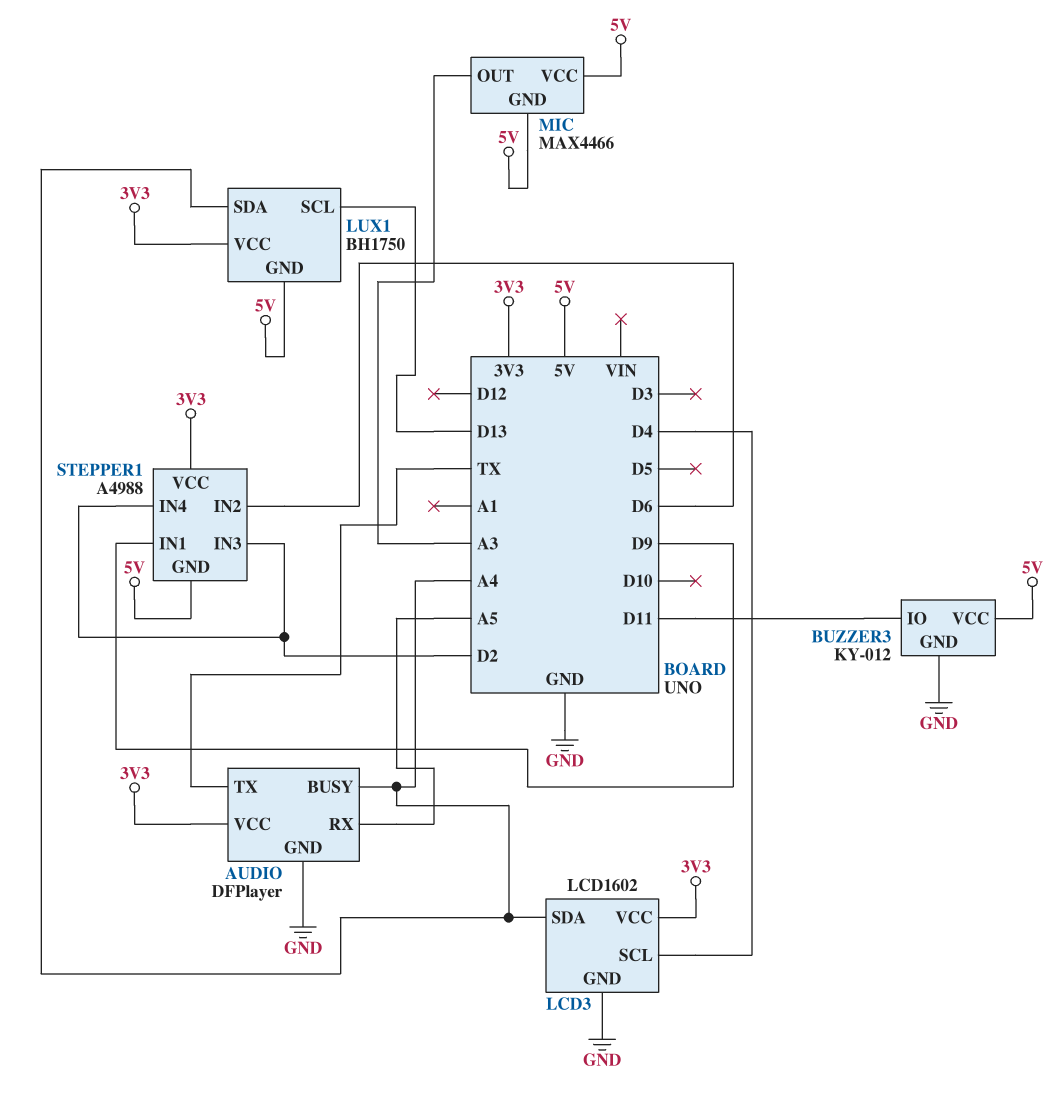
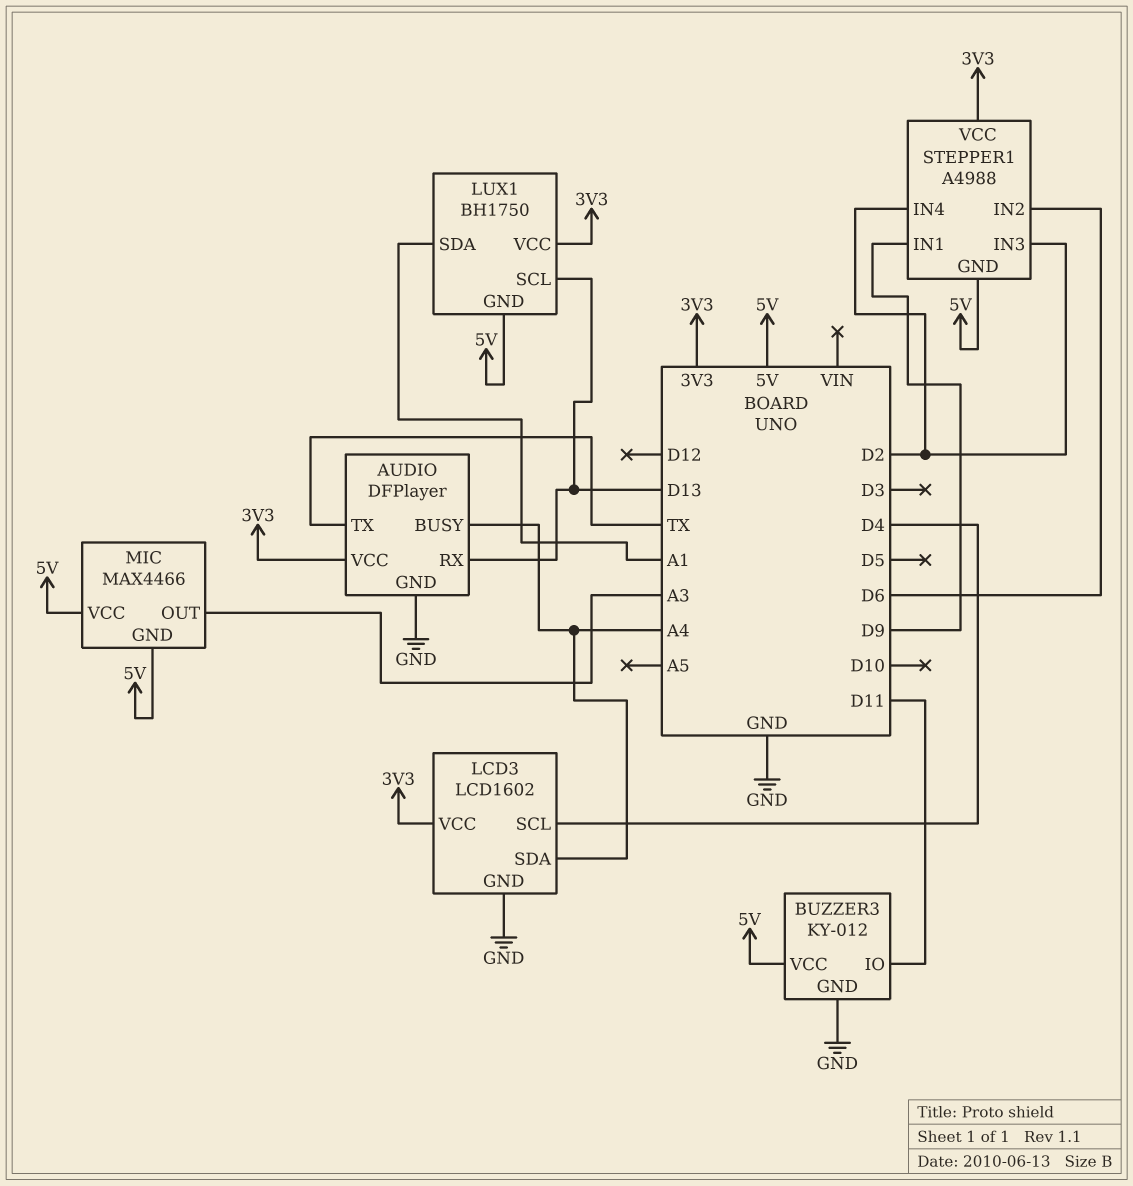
AUDIO pin RX: A5 -> D13
LUX1 pin SDA: A4 -> A1

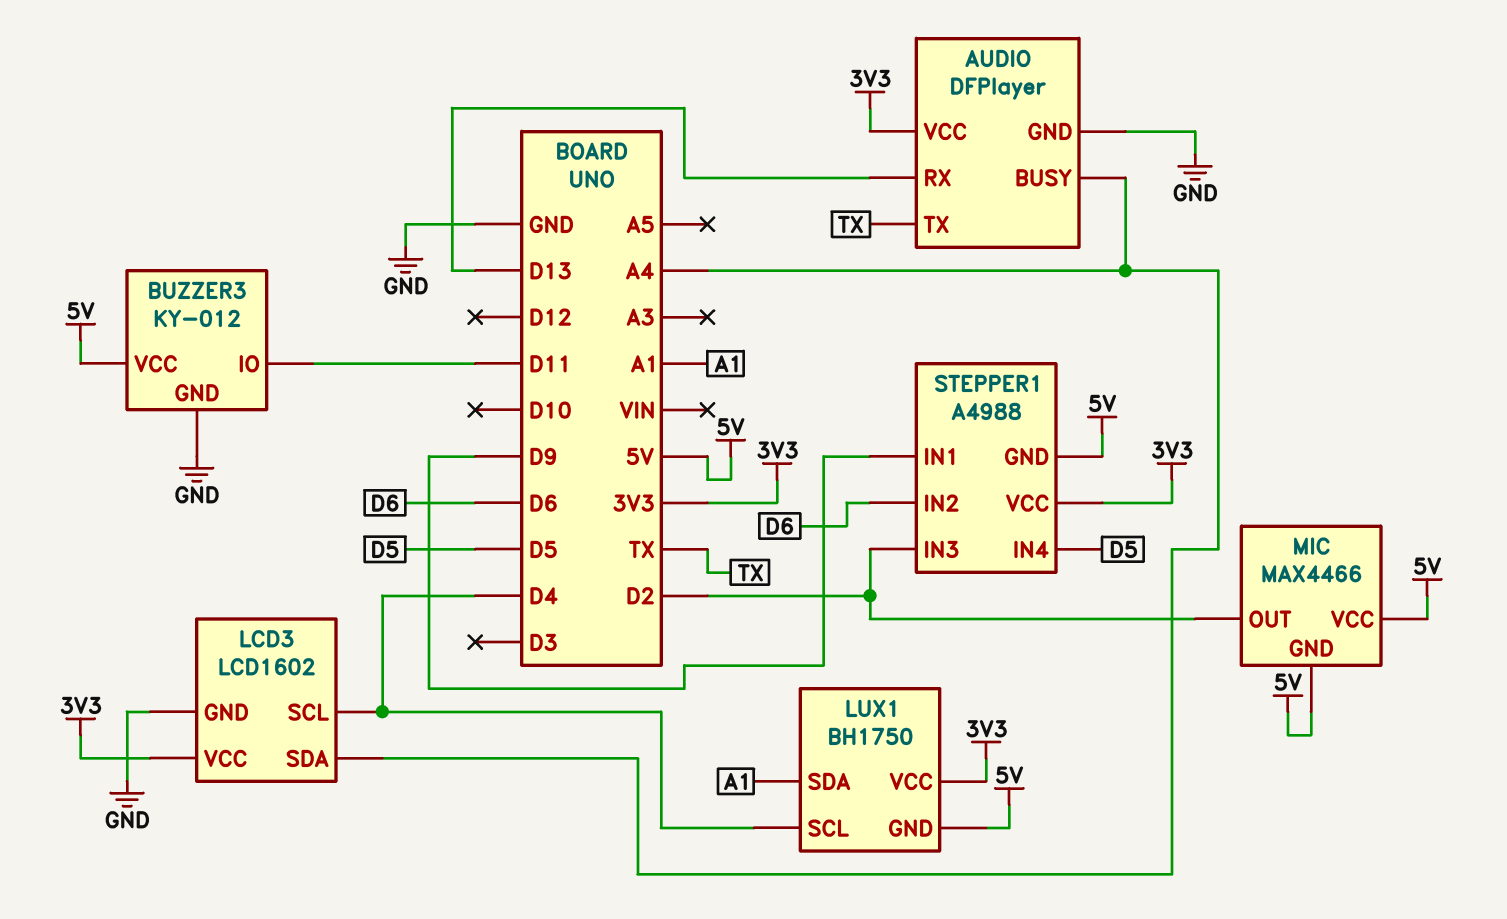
LUX1 pin SCL: D13 -> D4
MIC pin OUT: A3 -> D2
STEPPER1 pin IN4: D2 -> D5

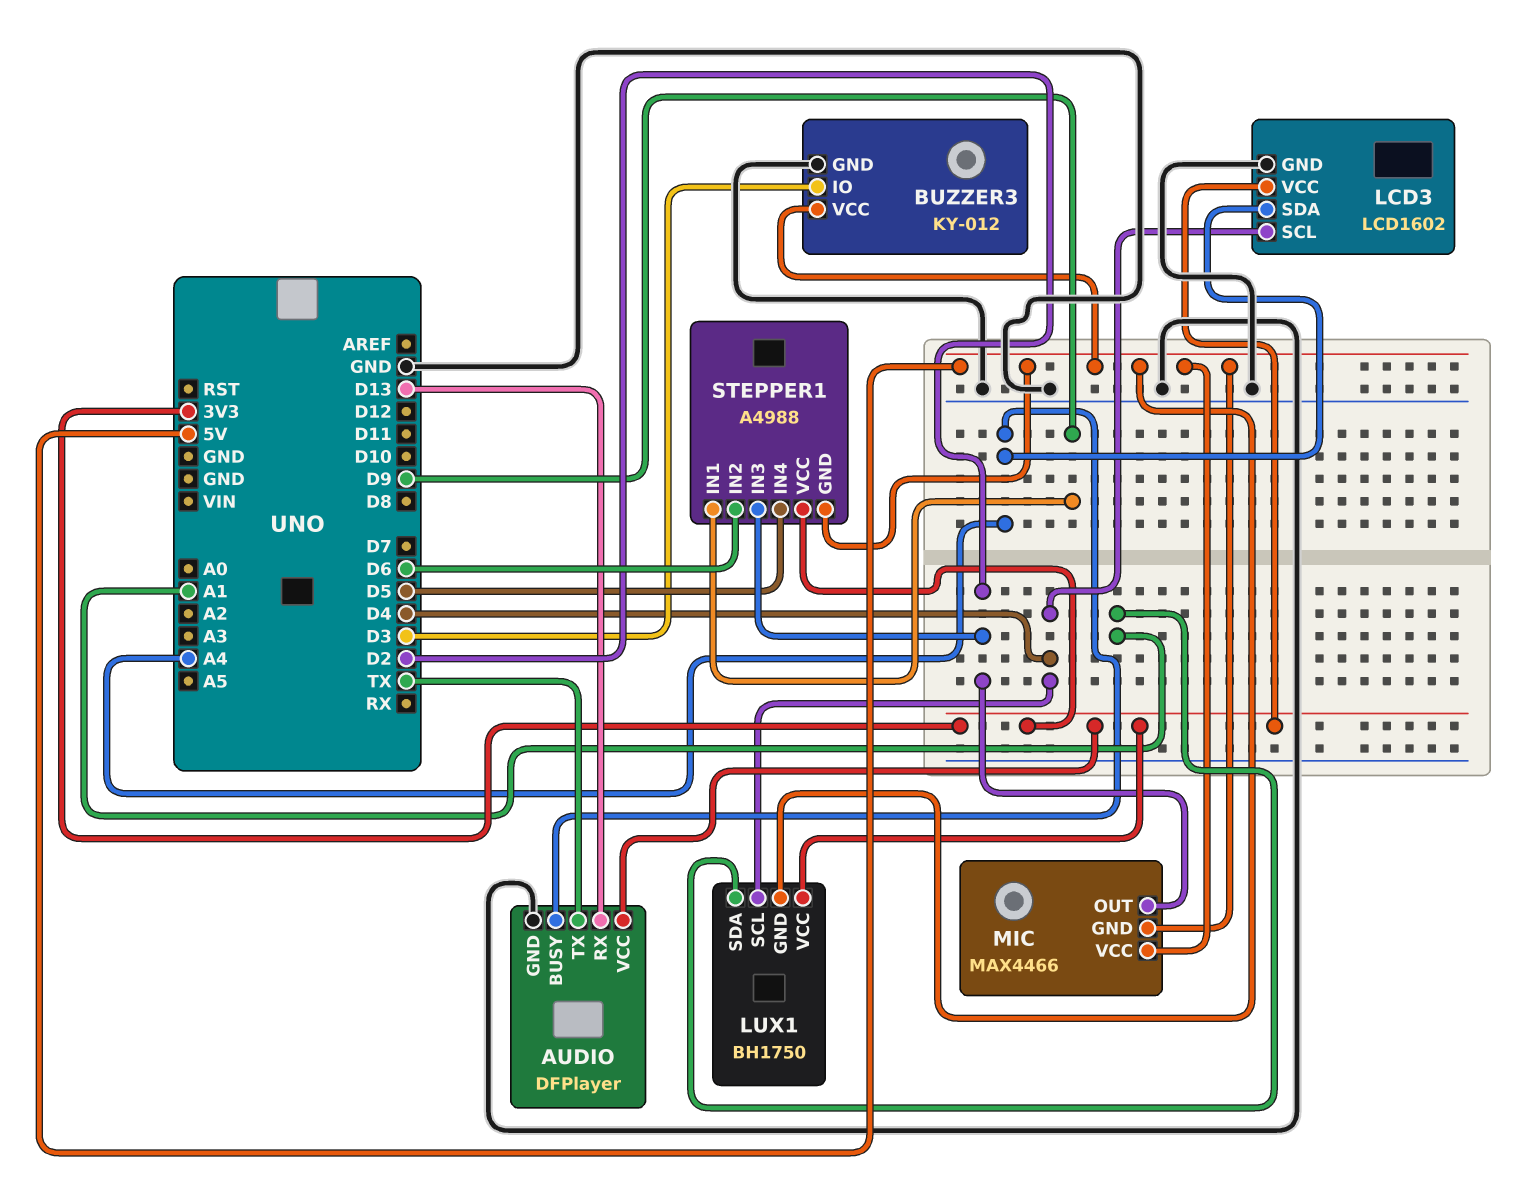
BUZZER3 pin IO: D11 -> D3

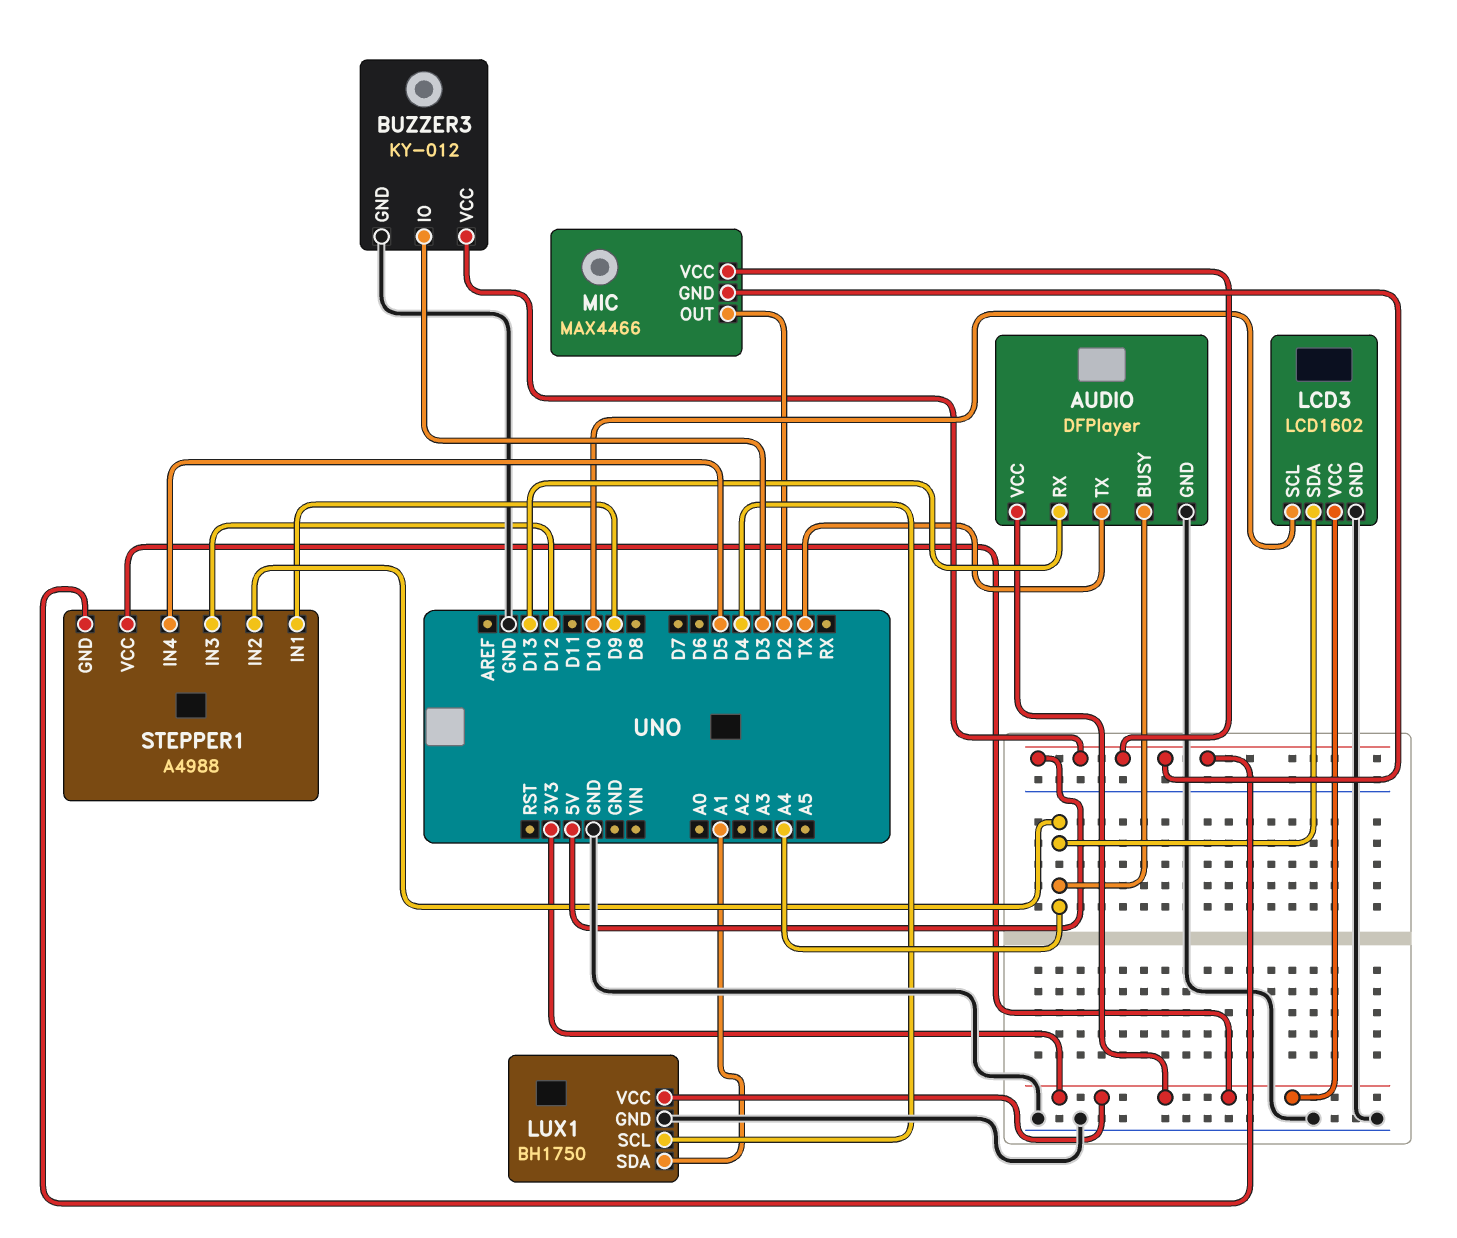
LCD3 pin SCL: D4 -> D10
LUX1 pin GND: 5V -> GND
STEPPER1 pin IN2: D6 -> A4
STEPPER1 pin IN3: D2 -> D12

